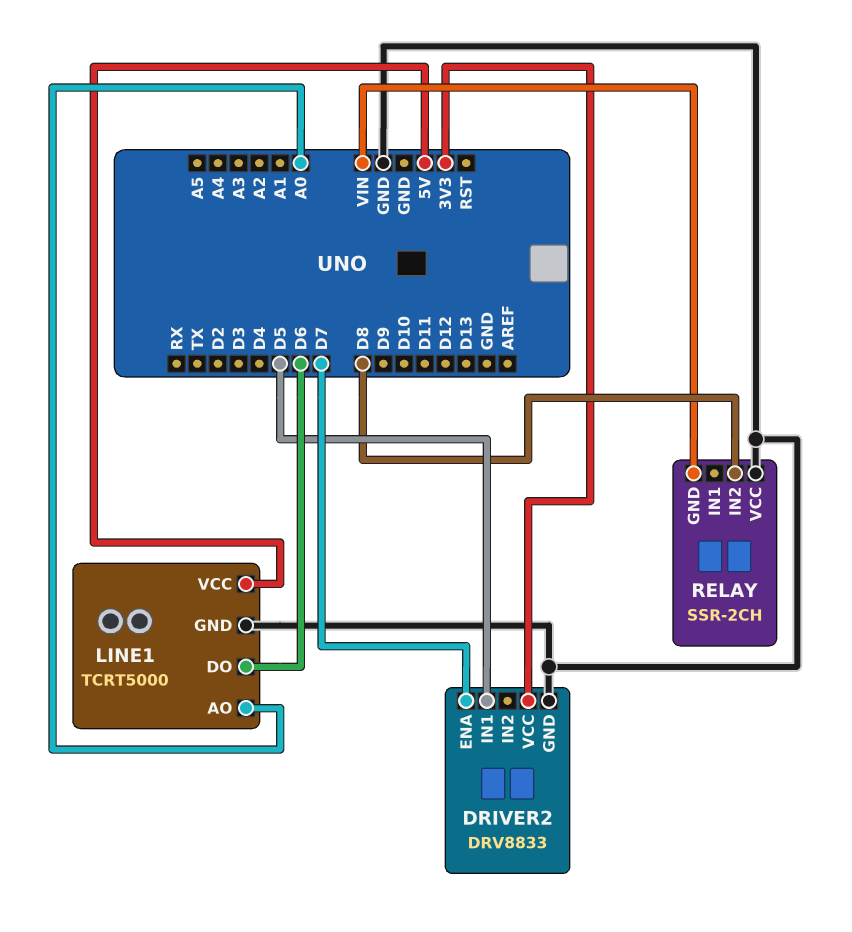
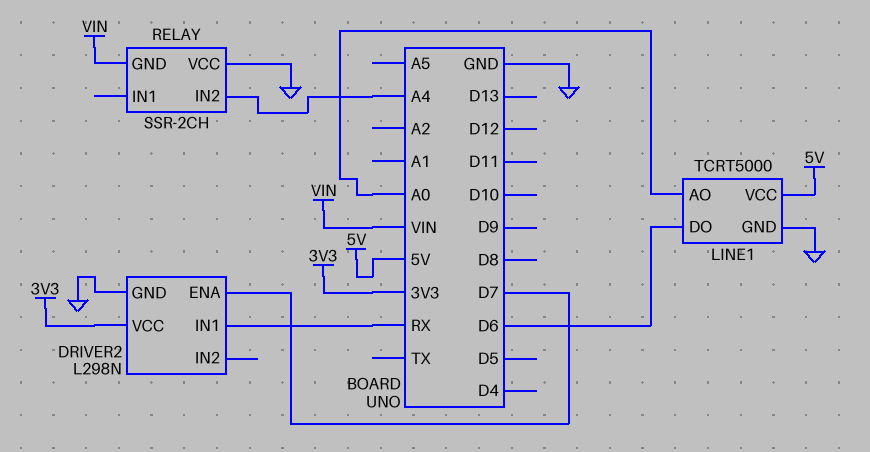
DRIVER2: DRV8833 -> L298N
DRIVER2 pin IN1: D5 -> RX
RELAY pin IN2: D8 -> A4

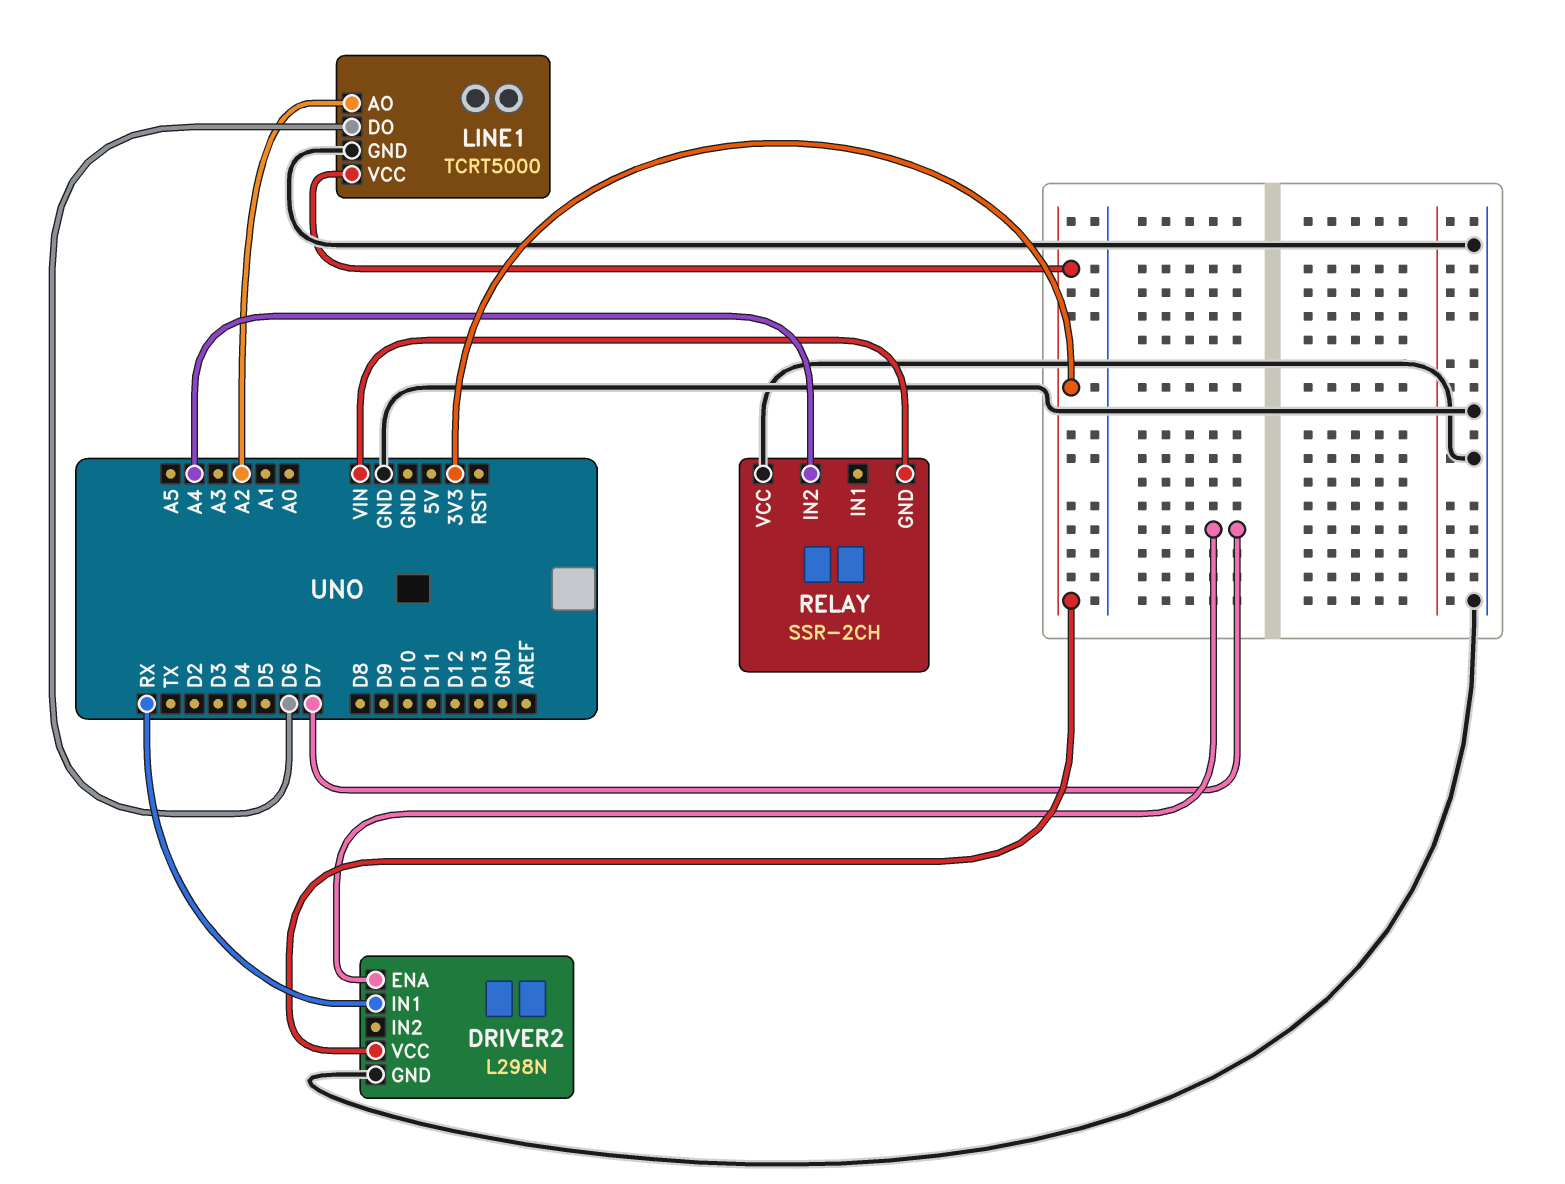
LINE1 pin AO: A0 -> A2
LINE1 pin VCC: 5V -> 3V3

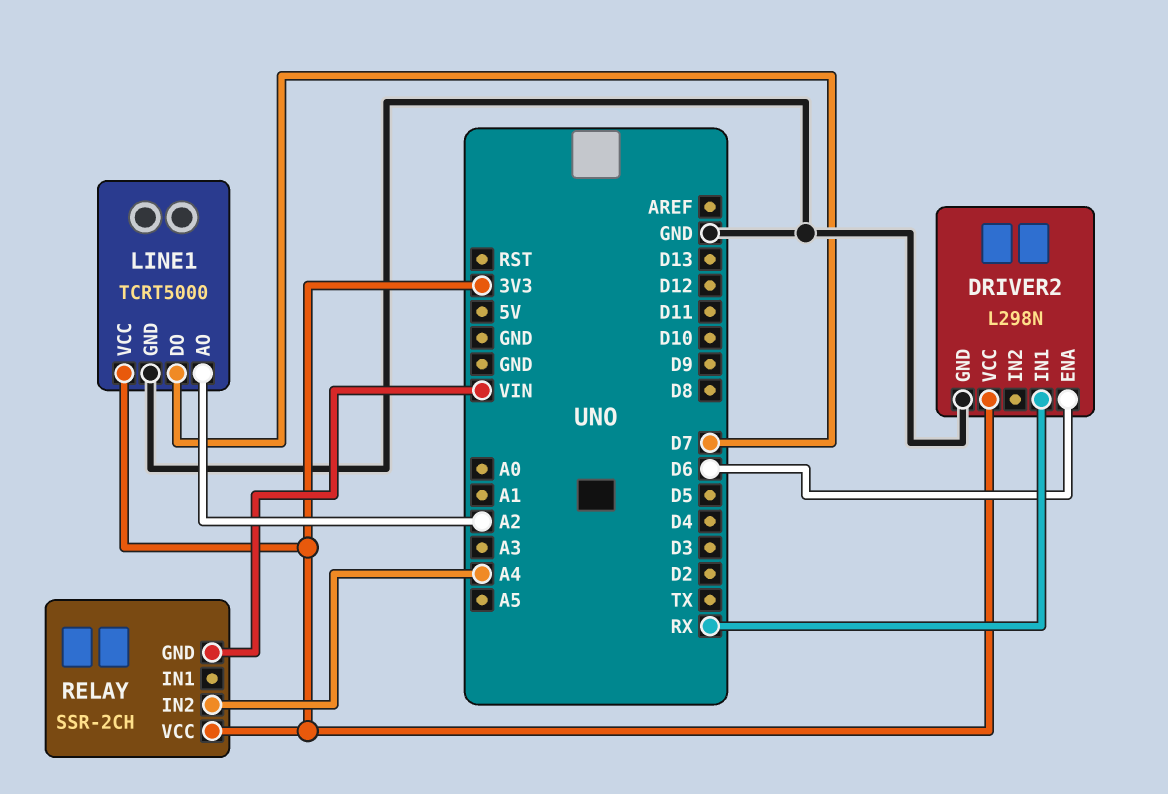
DRIVER2 pin ENA: D7 -> D6
LINE1 pin DO: D6 -> D7
RELAY pin VCC: GND -> 3V3

